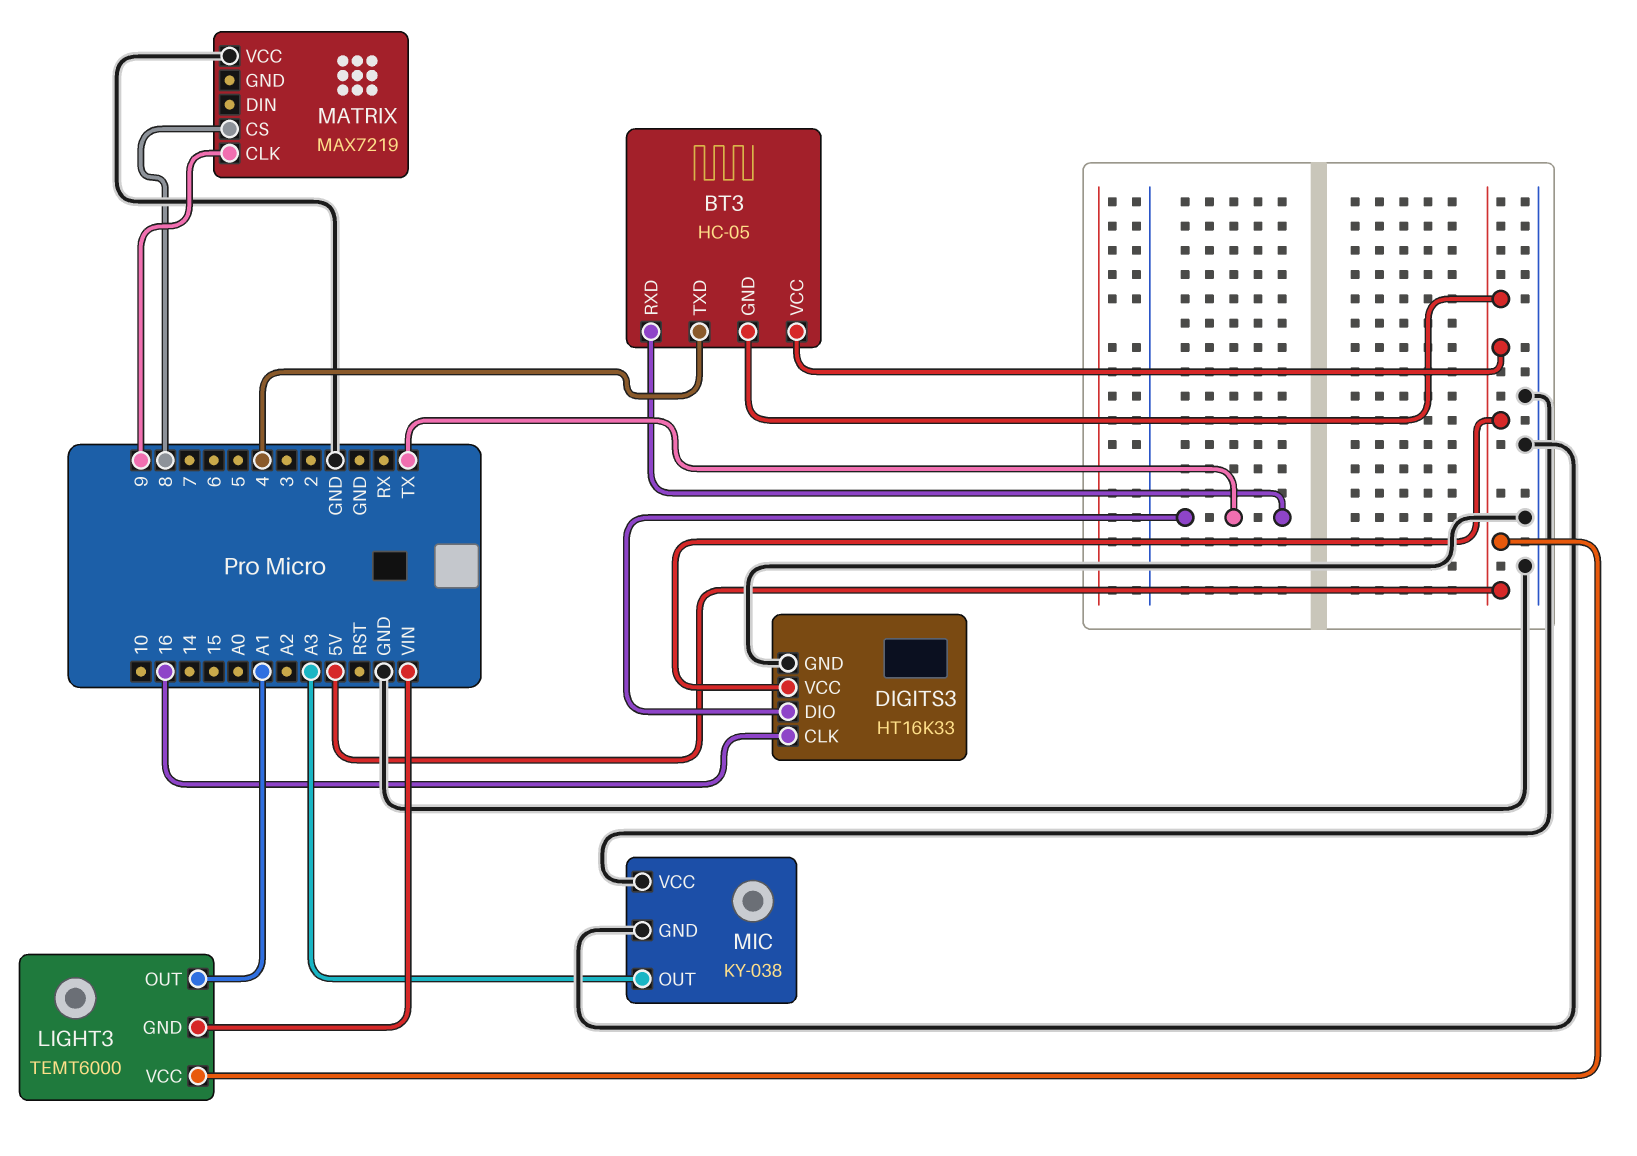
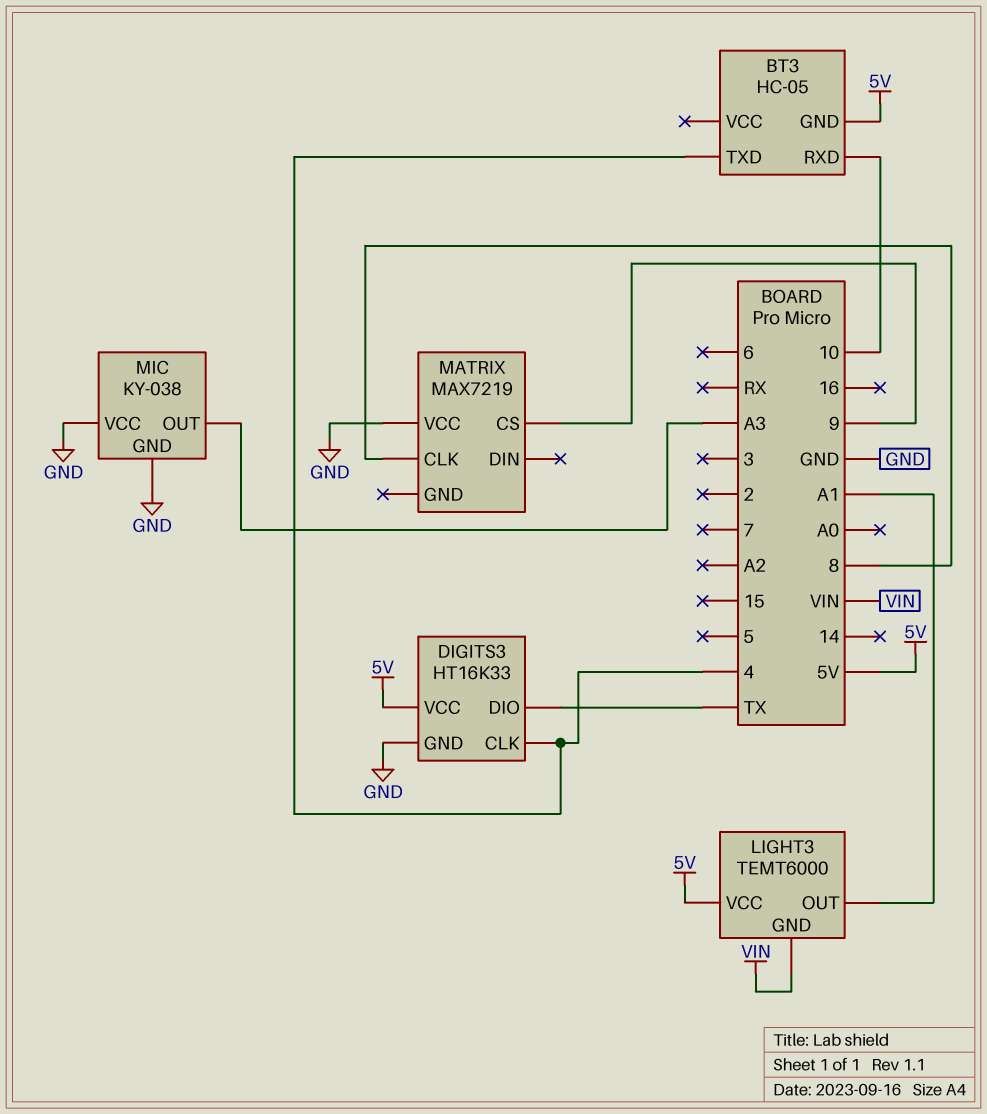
BT3 pin RXD: TX -> 10
BT3 pin VCC: 5V -> none
DIGITS3 pin CLK: 16 -> 4
MATRIX pin CLK: 9 -> 8
MATRIX pin CS: 8 -> 9

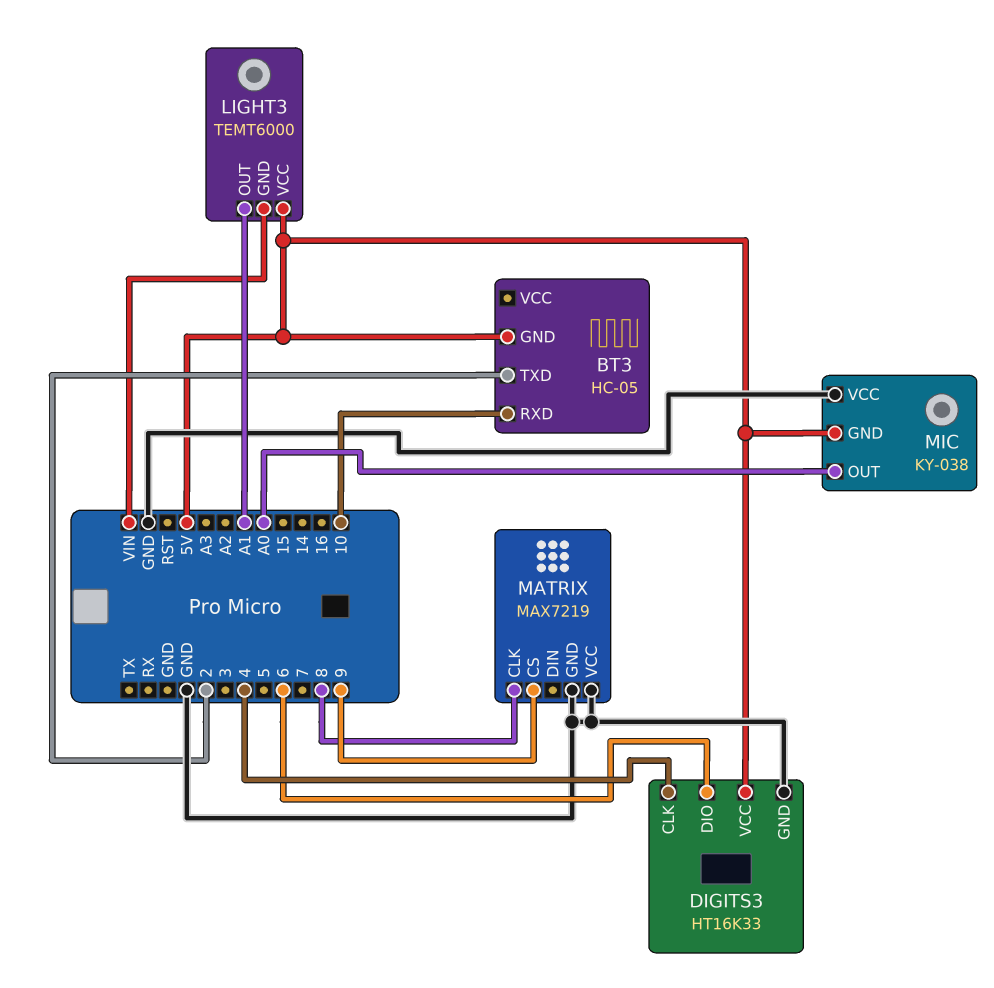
BT3 pin TXD: 4 -> 2
DIGITS3 pin DIO: TX -> 6
MATRIX pin GND: none -> GND
MIC pin GND: GND -> 5V
MIC pin OUT: A3 -> A0

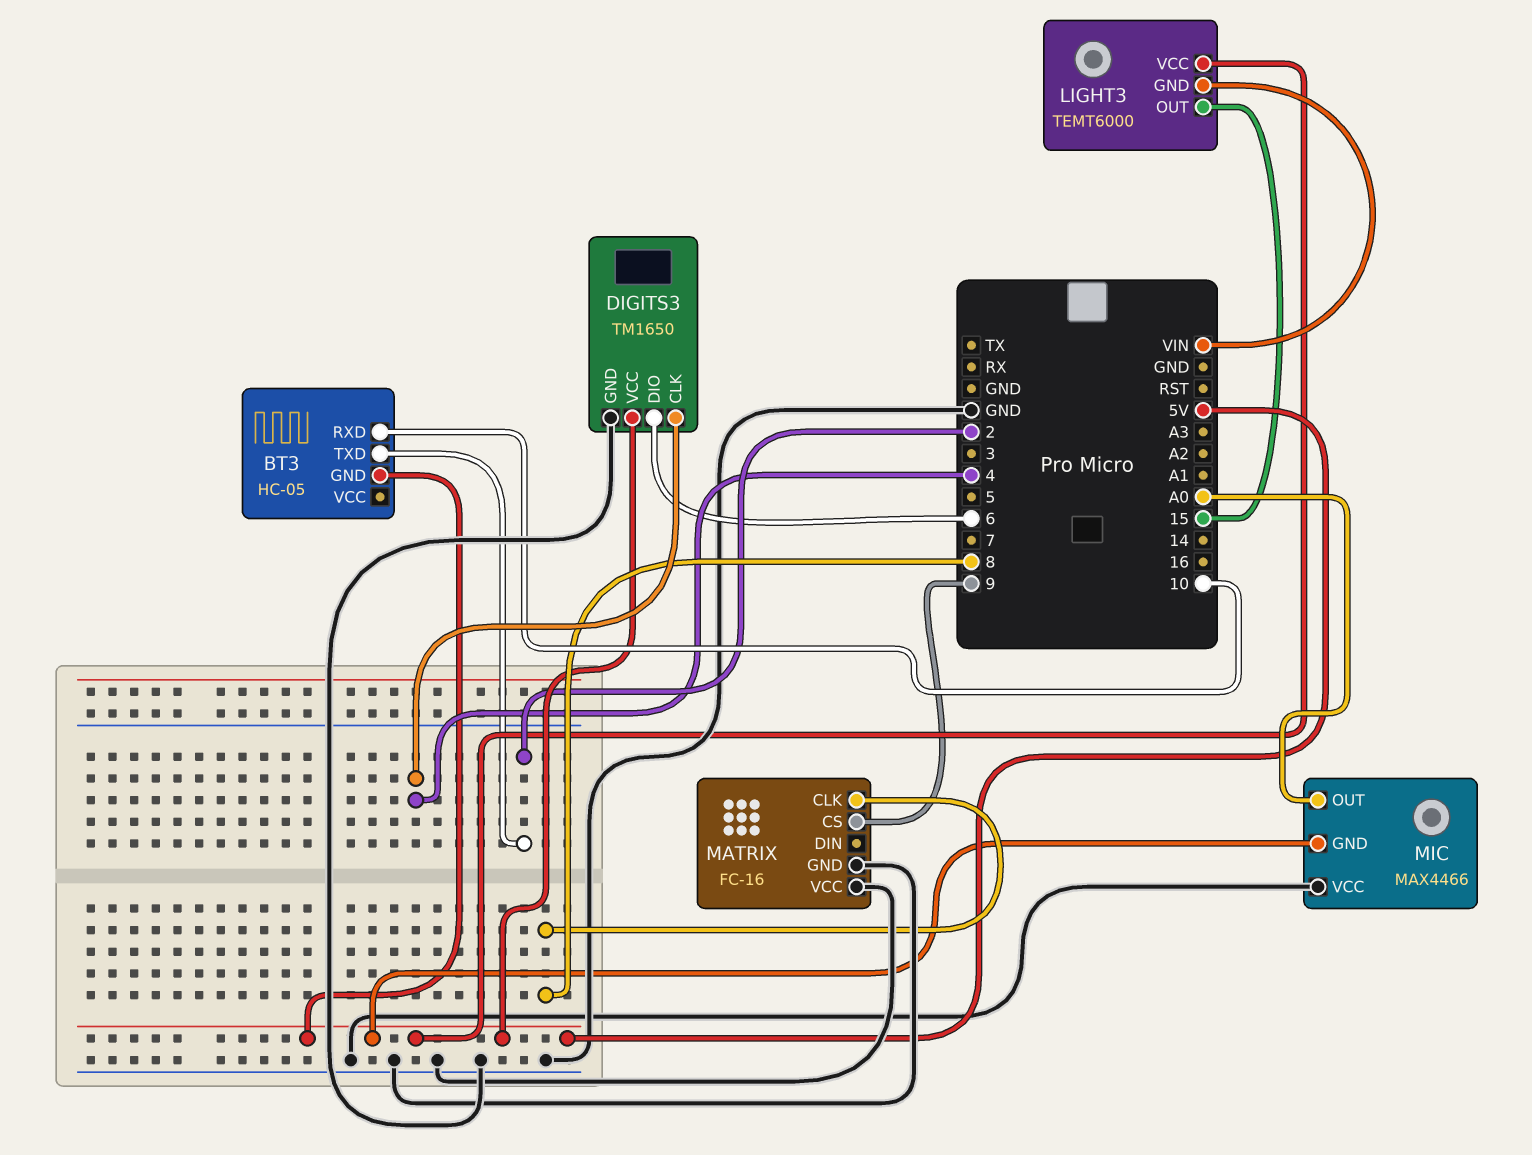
DIGITS3: HT16K33 -> TM1650
LIGHT3 pin OUT: A1 -> 15
MATRIX: MAX7219 -> FC-16
MIC: KY-038 -> MAX4466

